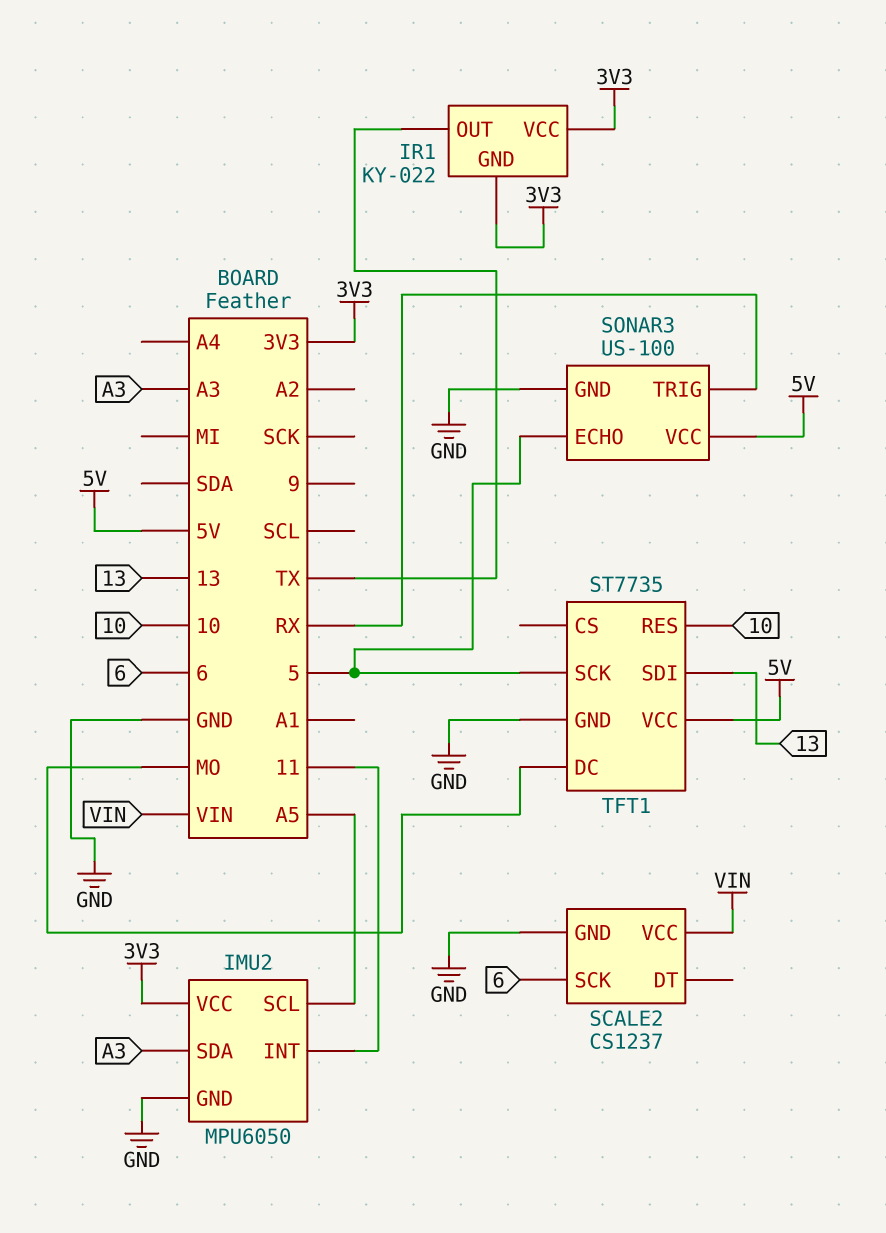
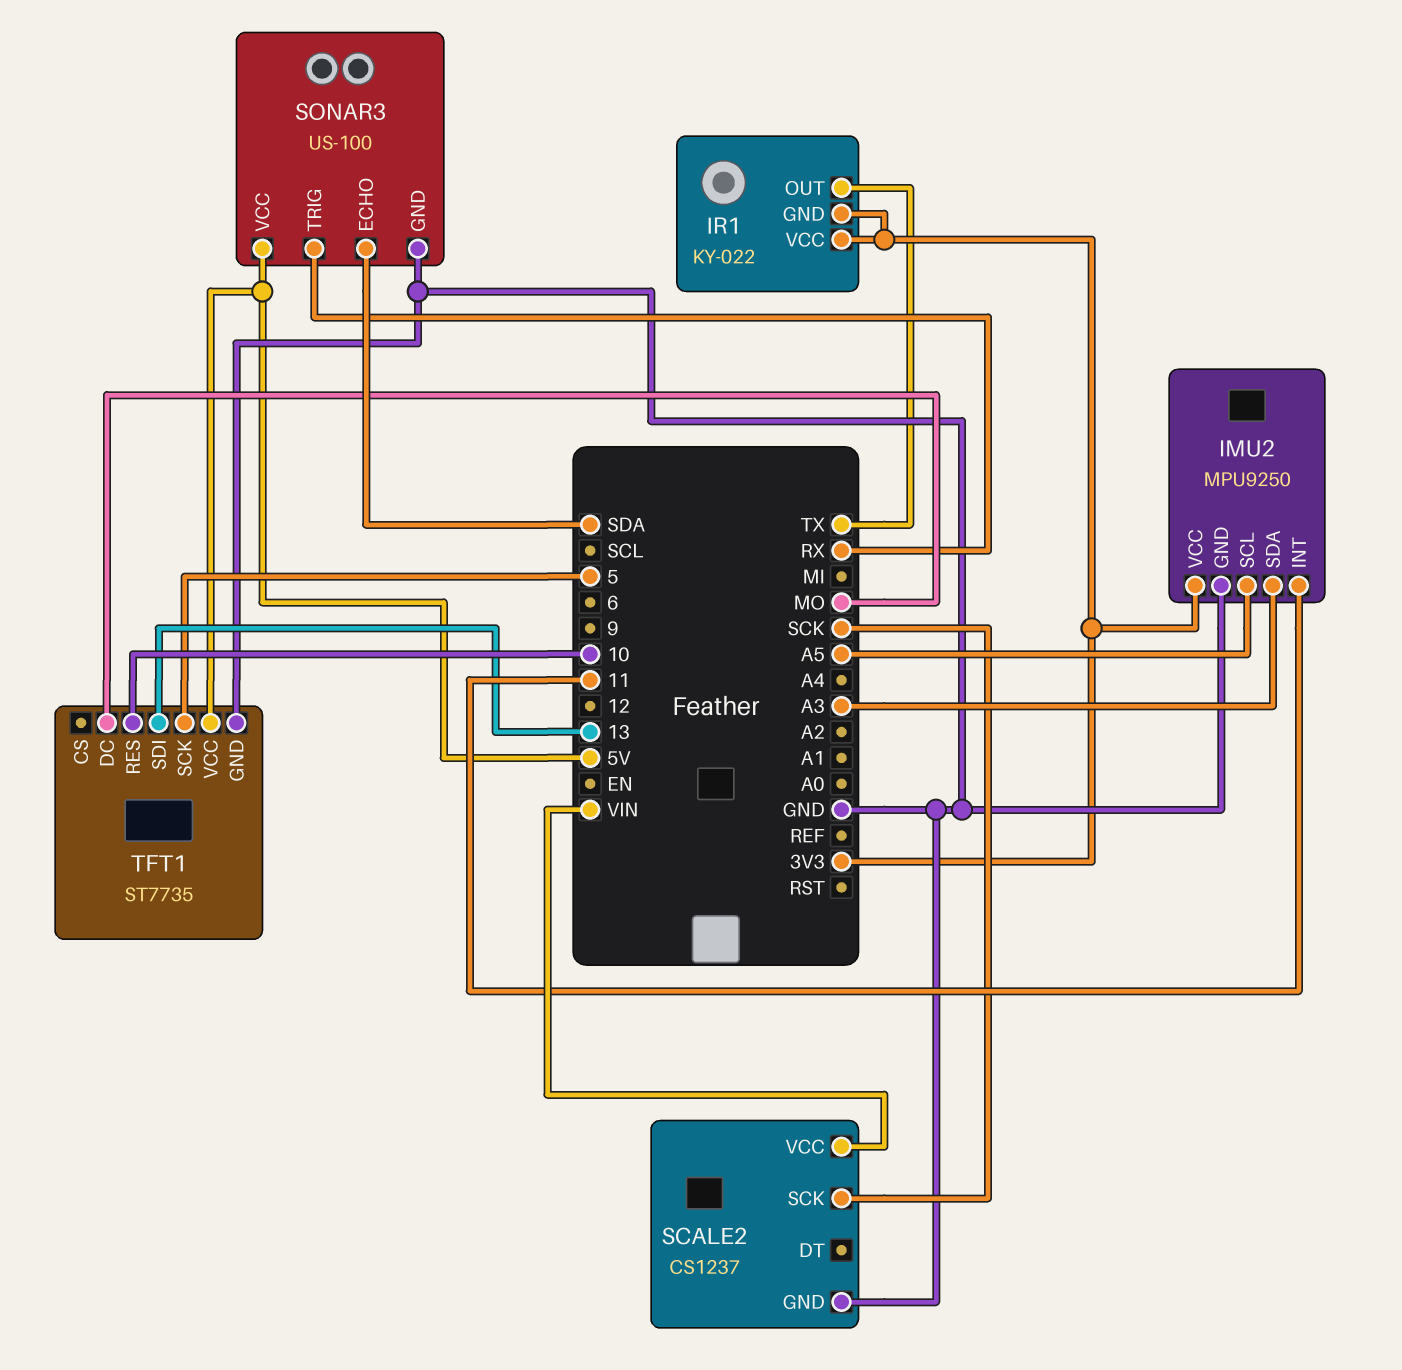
IMU2: MPU6050 -> MPU9250
SCALE2 pin SCK: 6 -> SCK
SONAR3 pin ECHO: 5 -> SDA

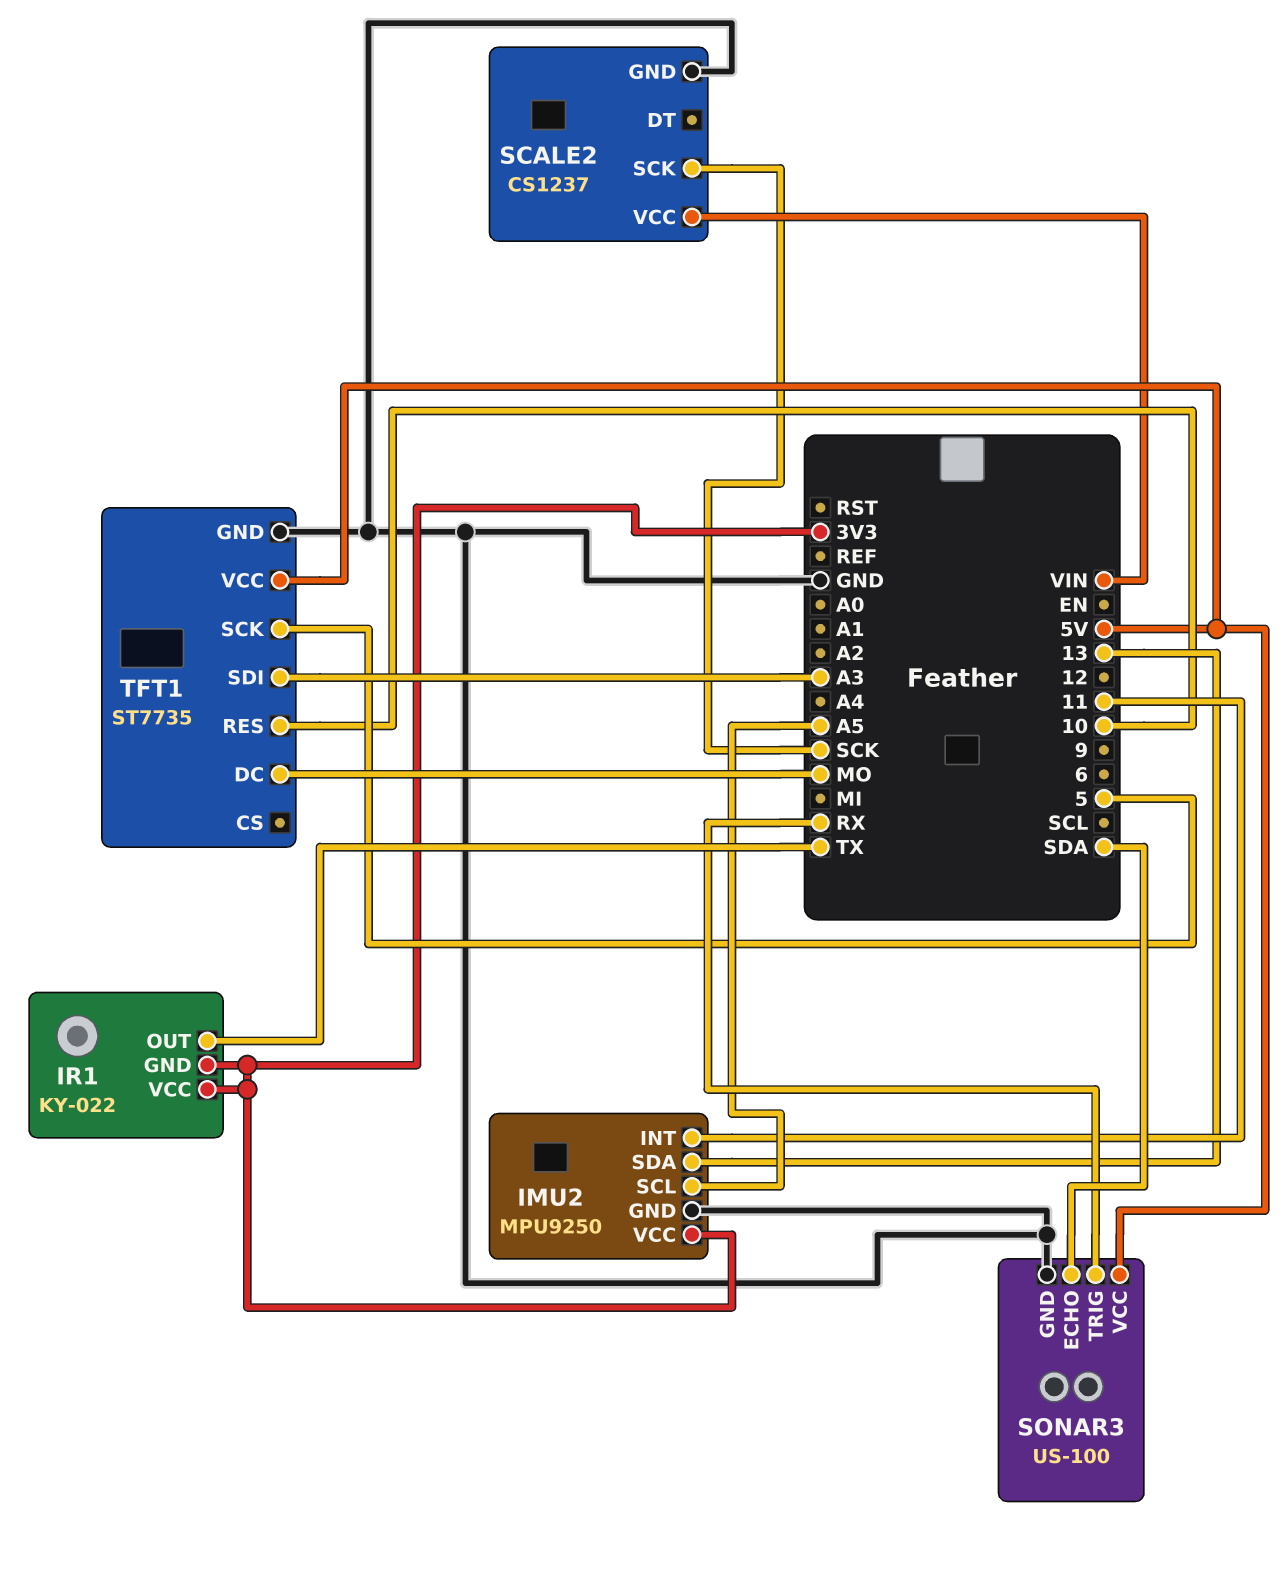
IMU2 pin SDA: A3 -> 13
TFT1 pin SDI: 13 -> A3

